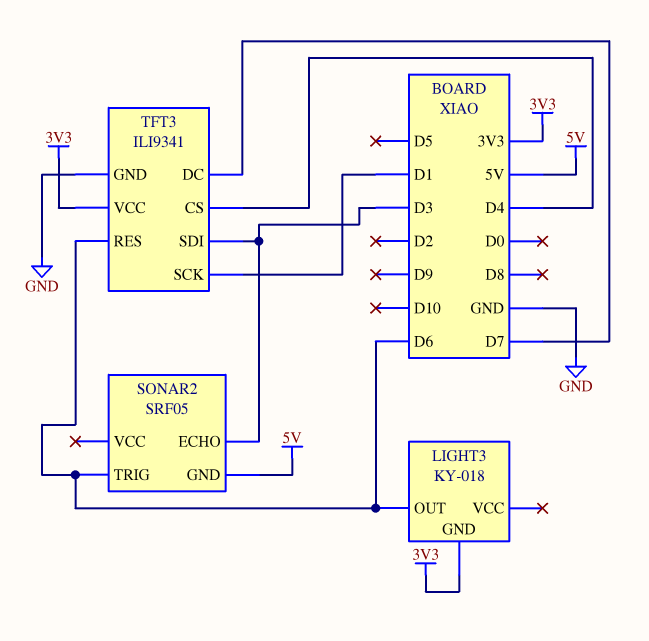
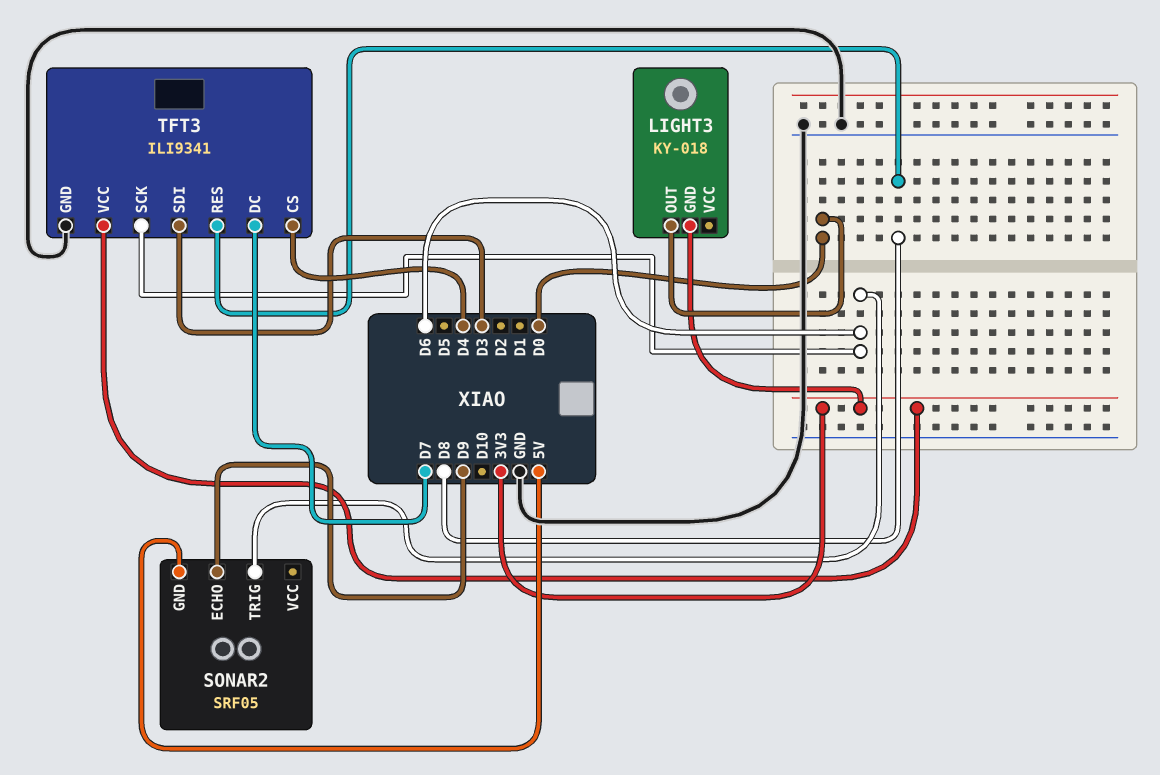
LIGHT3 pin OUT: D6 -> D0
SONAR2 pin ECHO: D3 -> D9
TFT3 pin RES: D6 -> D8
TFT3 pin SCK: D1 -> D6

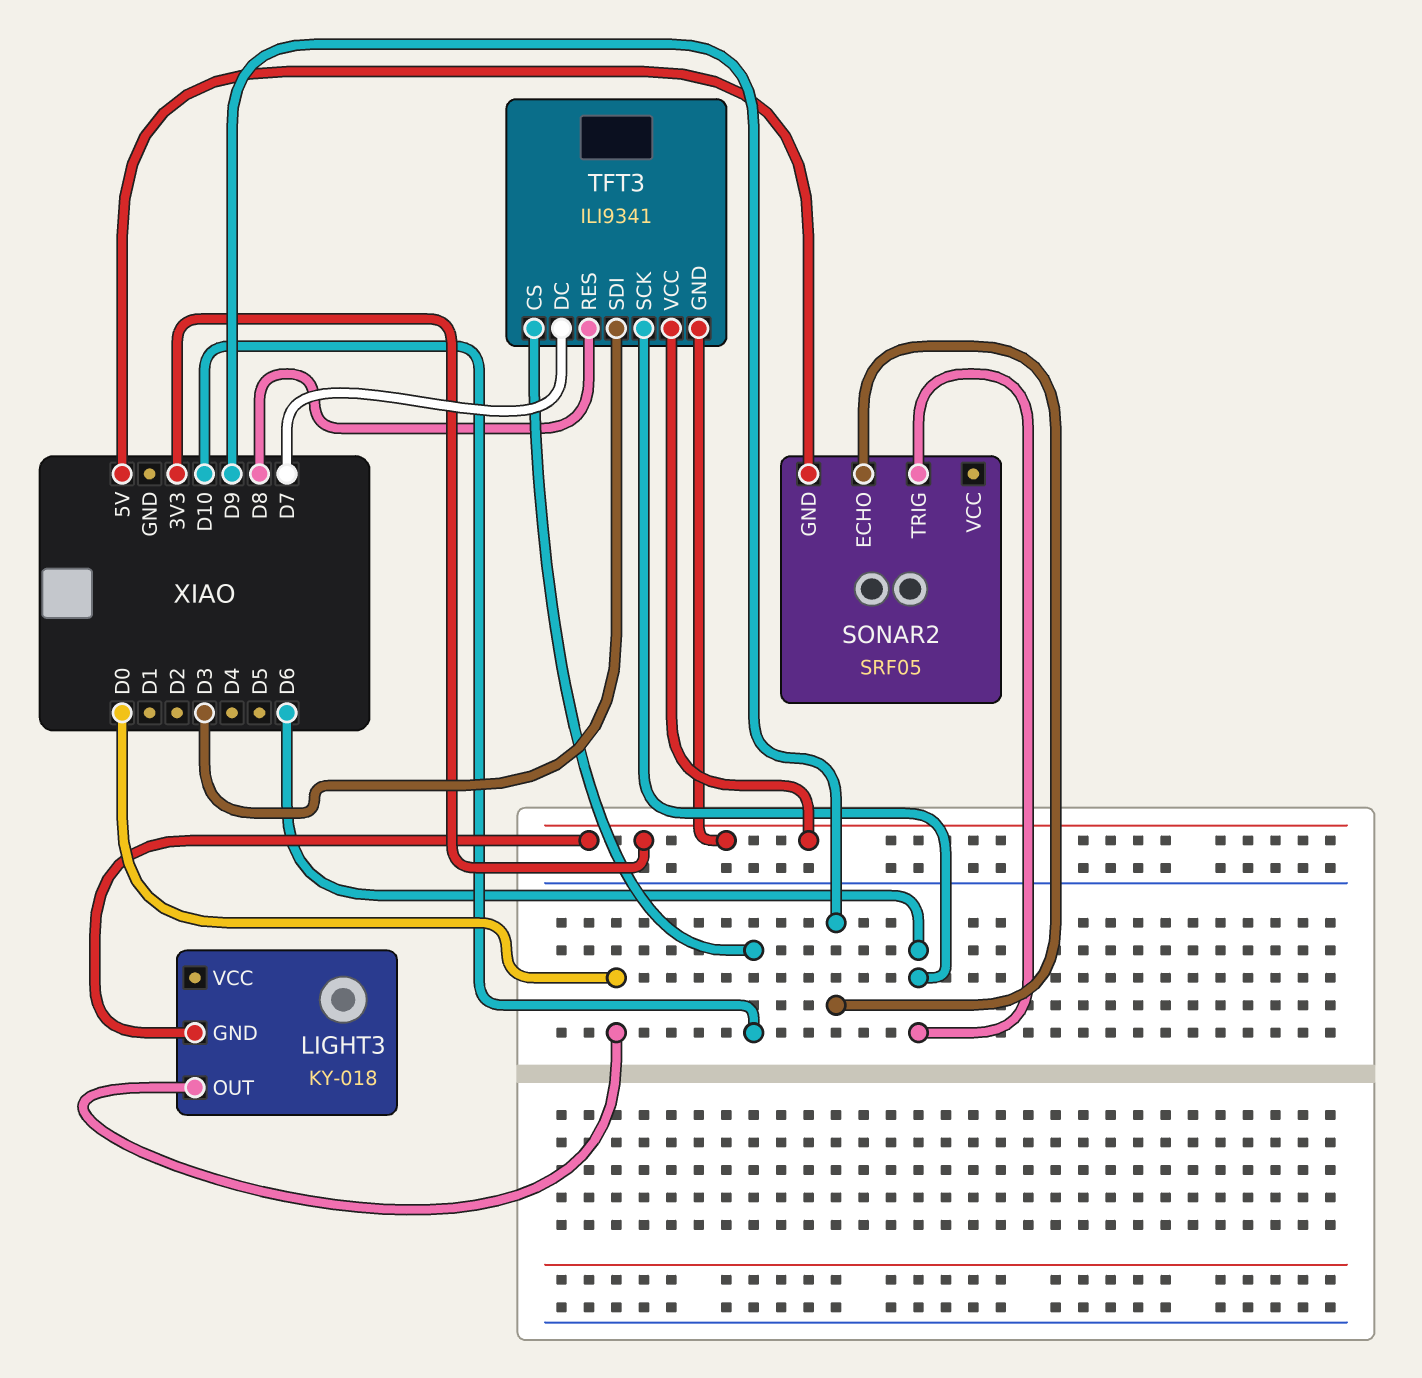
TFT3 pin CS: D4 -> D10
TFT3 pin GND: GND -> 3V3

